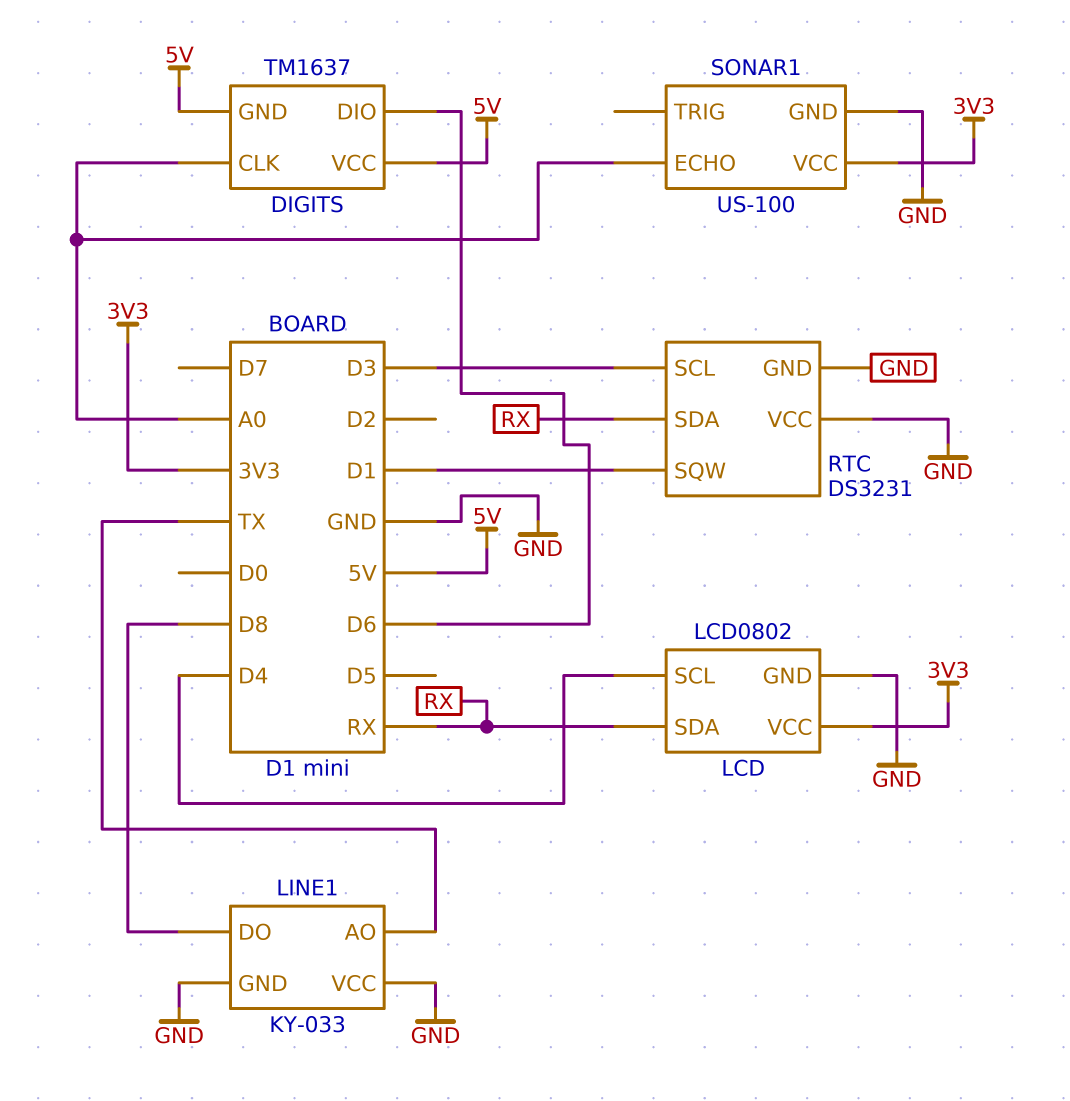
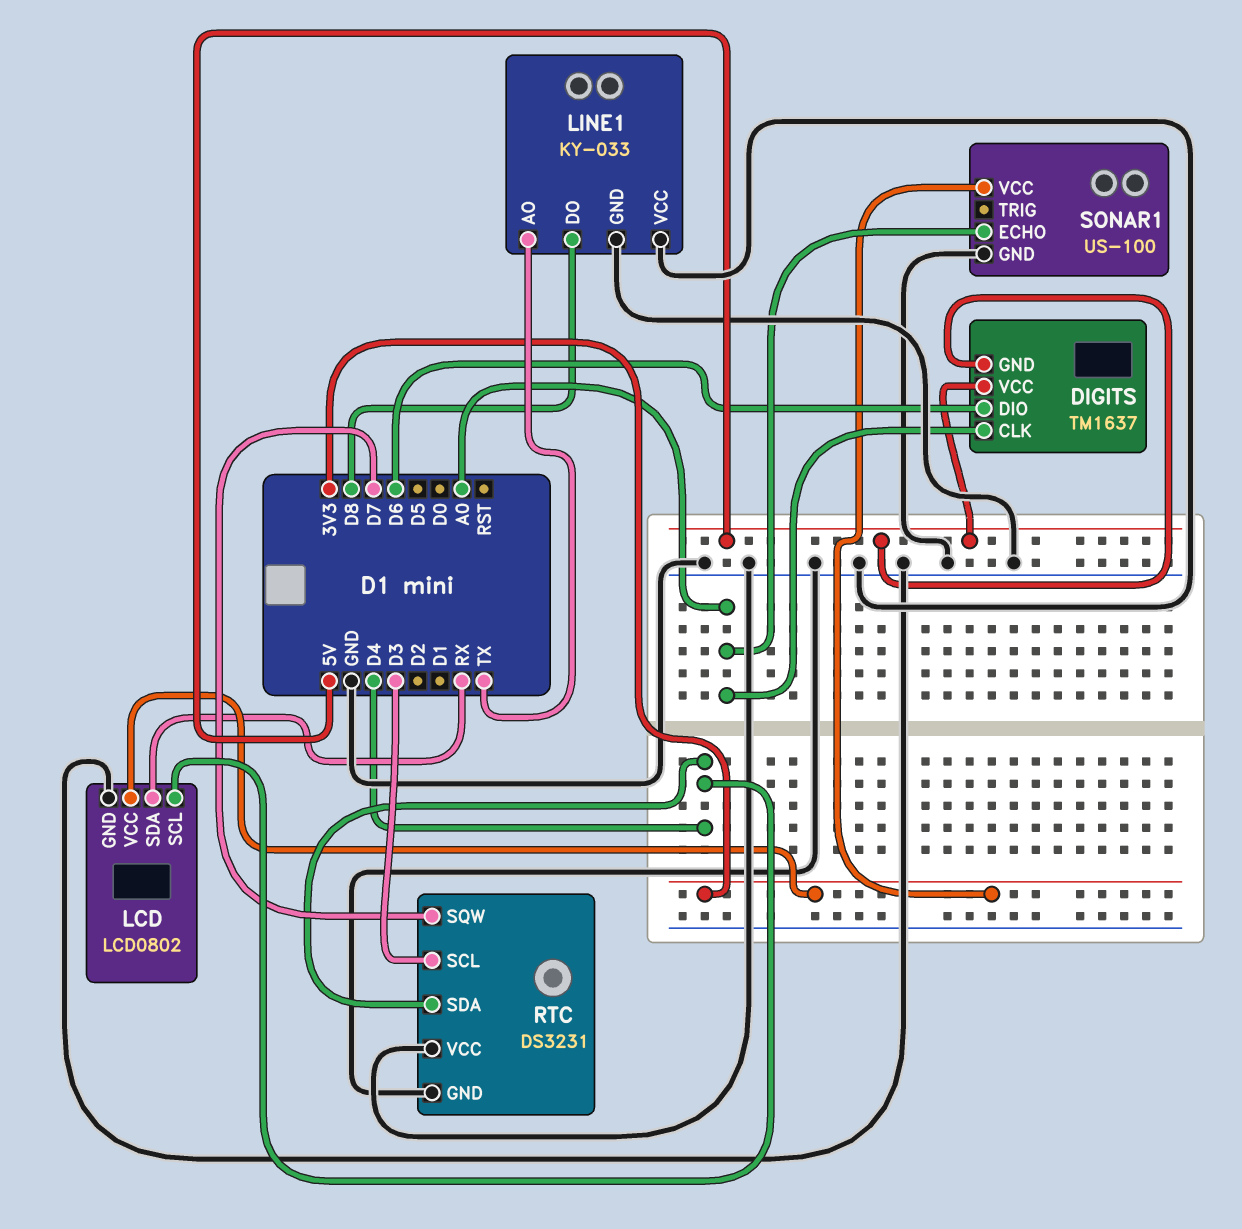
RTC pin SDA: RX -> D4
RTC pin SQW: D1 -> D7

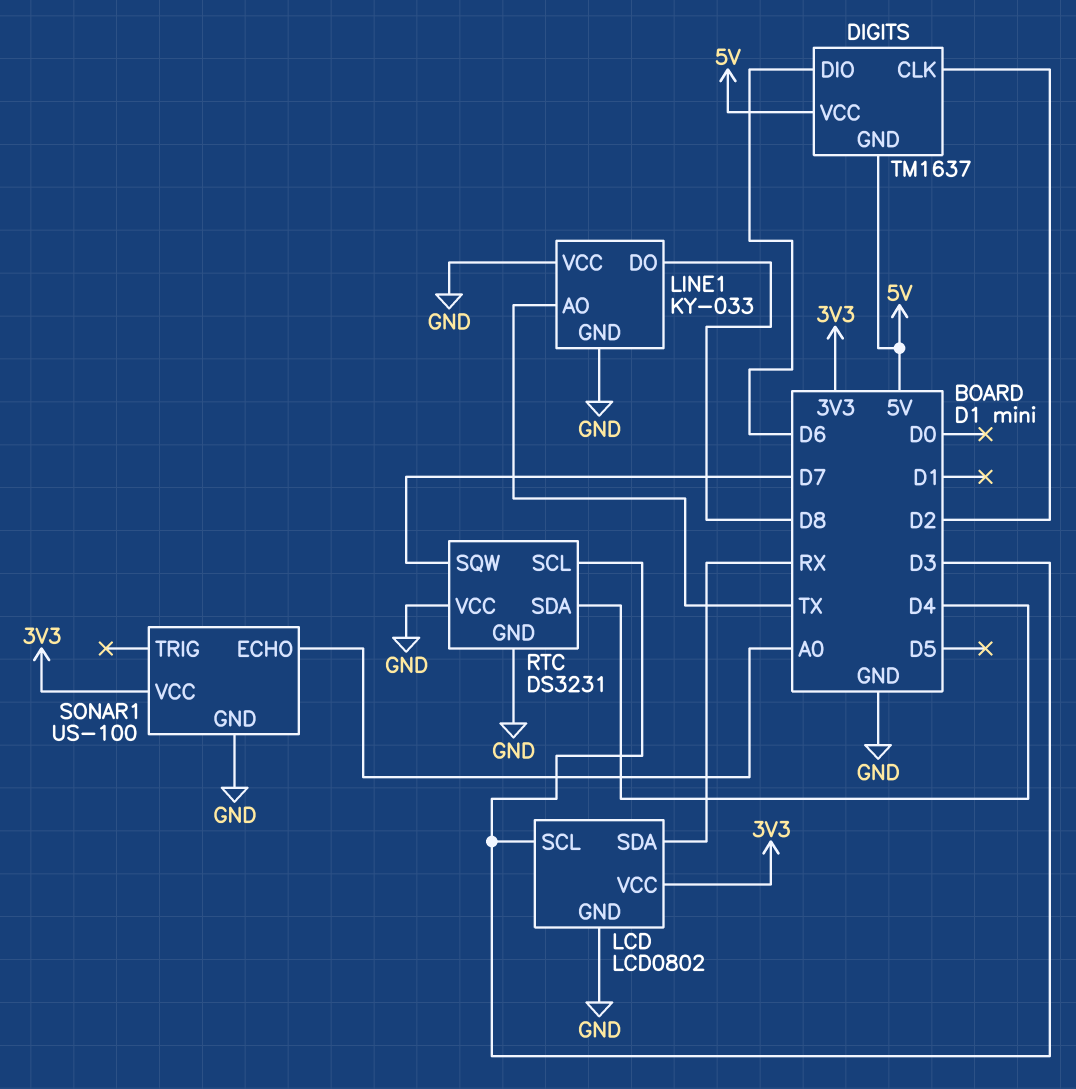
DIGITS pin CLK: A0 -> D2
LCD pin SCL: D4 -> D3

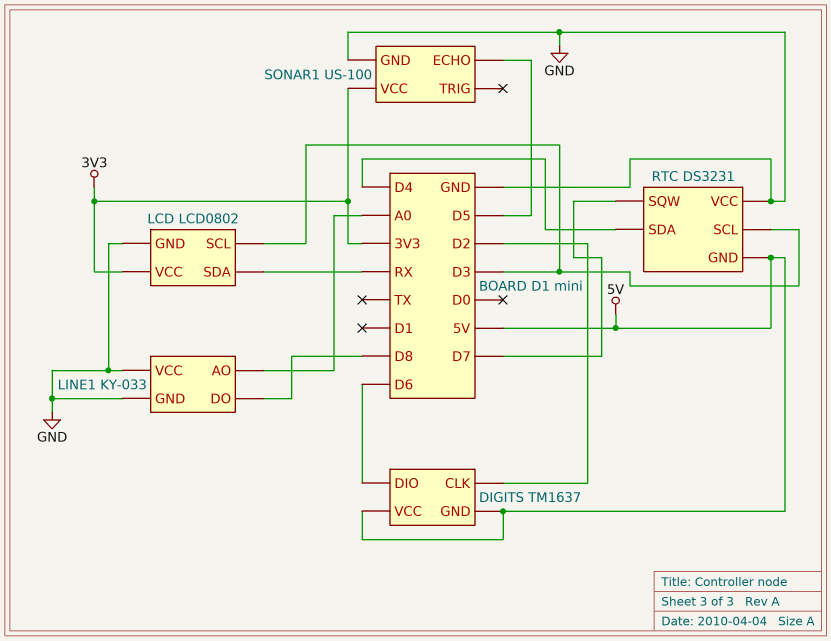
LINE1 pin AO: TX -> A0
RTC pin GND: GND -> 5V
SONAR1 pin ECHO: A0 -> D5

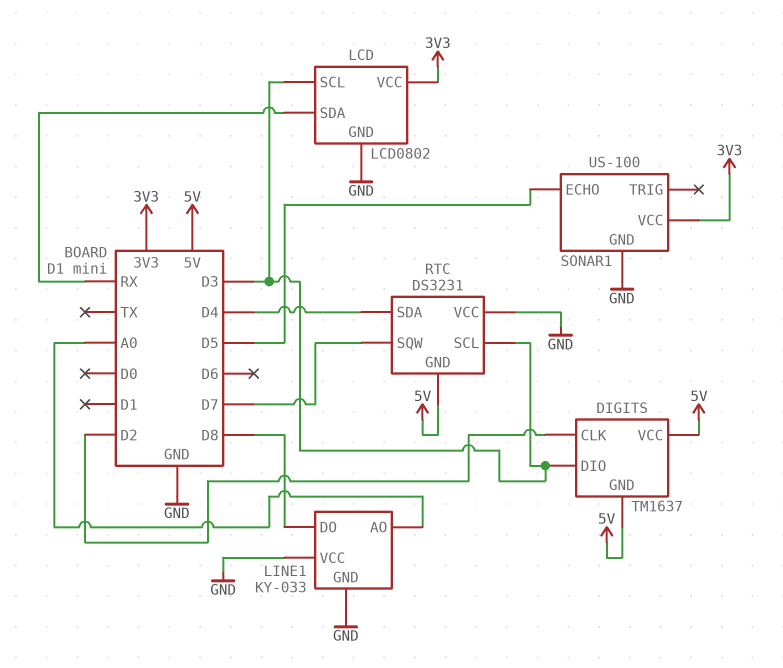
DIGITS pin DIO: D6 -> D3

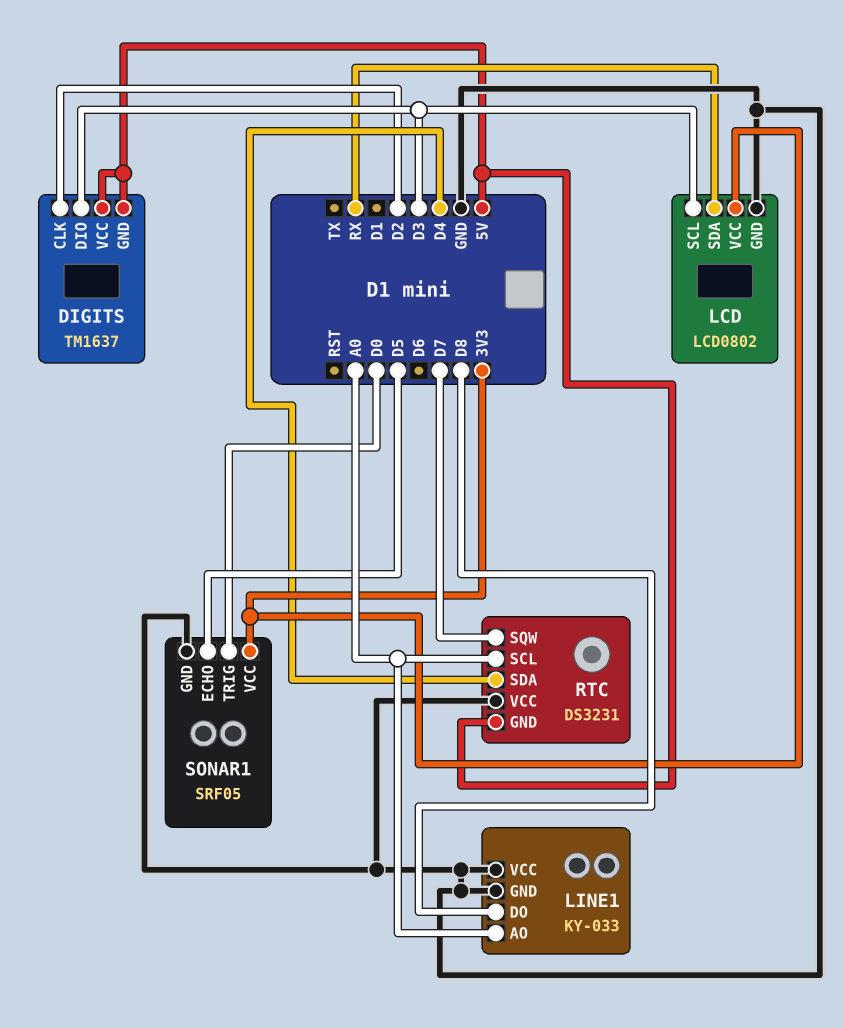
RTC pin SCL: D3 -> A0
SONAR1: US-100 -> SRF05
SONAR1 pin TRIG: none -> D0

